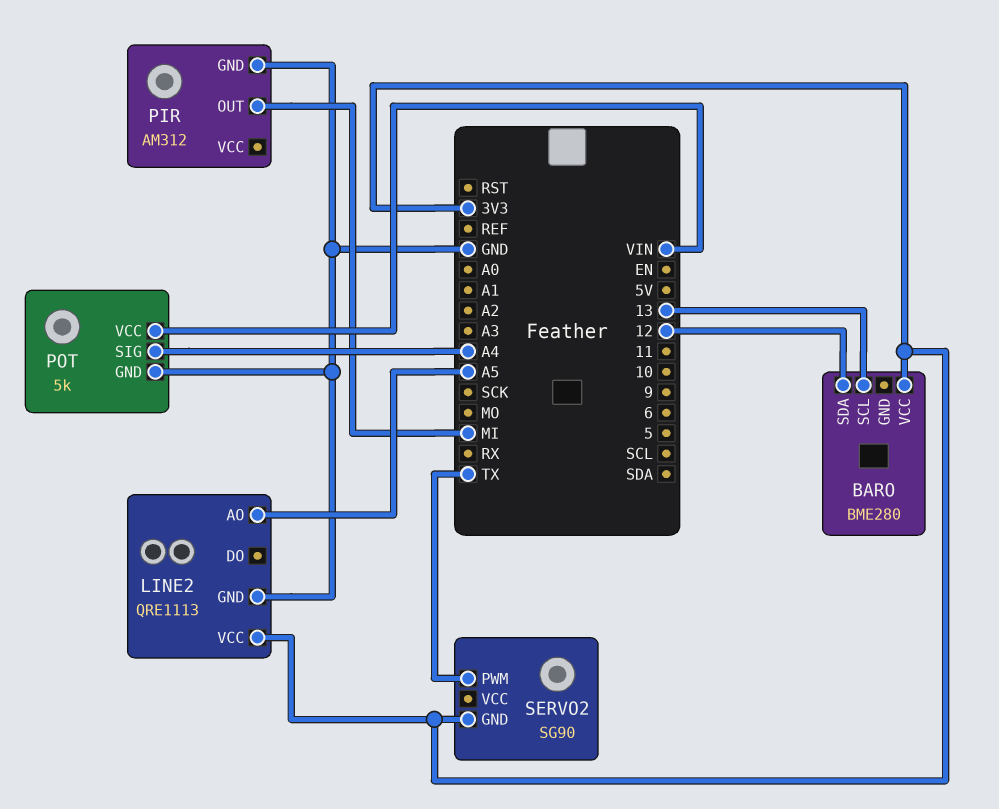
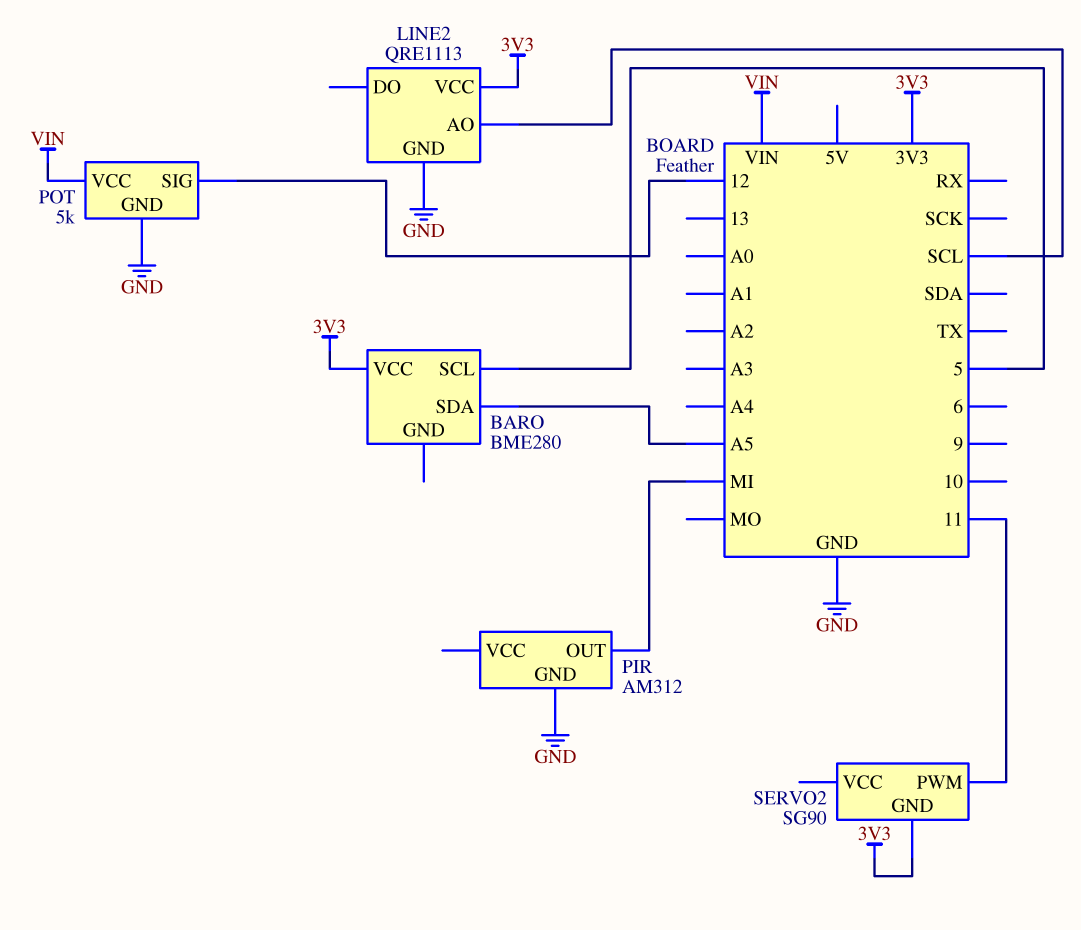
BARO pin SCL: 13 -> 5
BARO pin SDA: 12 -> A5
LINE2 pin AO: A5 -> SCL
POT pin SIG: A4 -> 12
SERVO2 pin PWM: TX -> 11

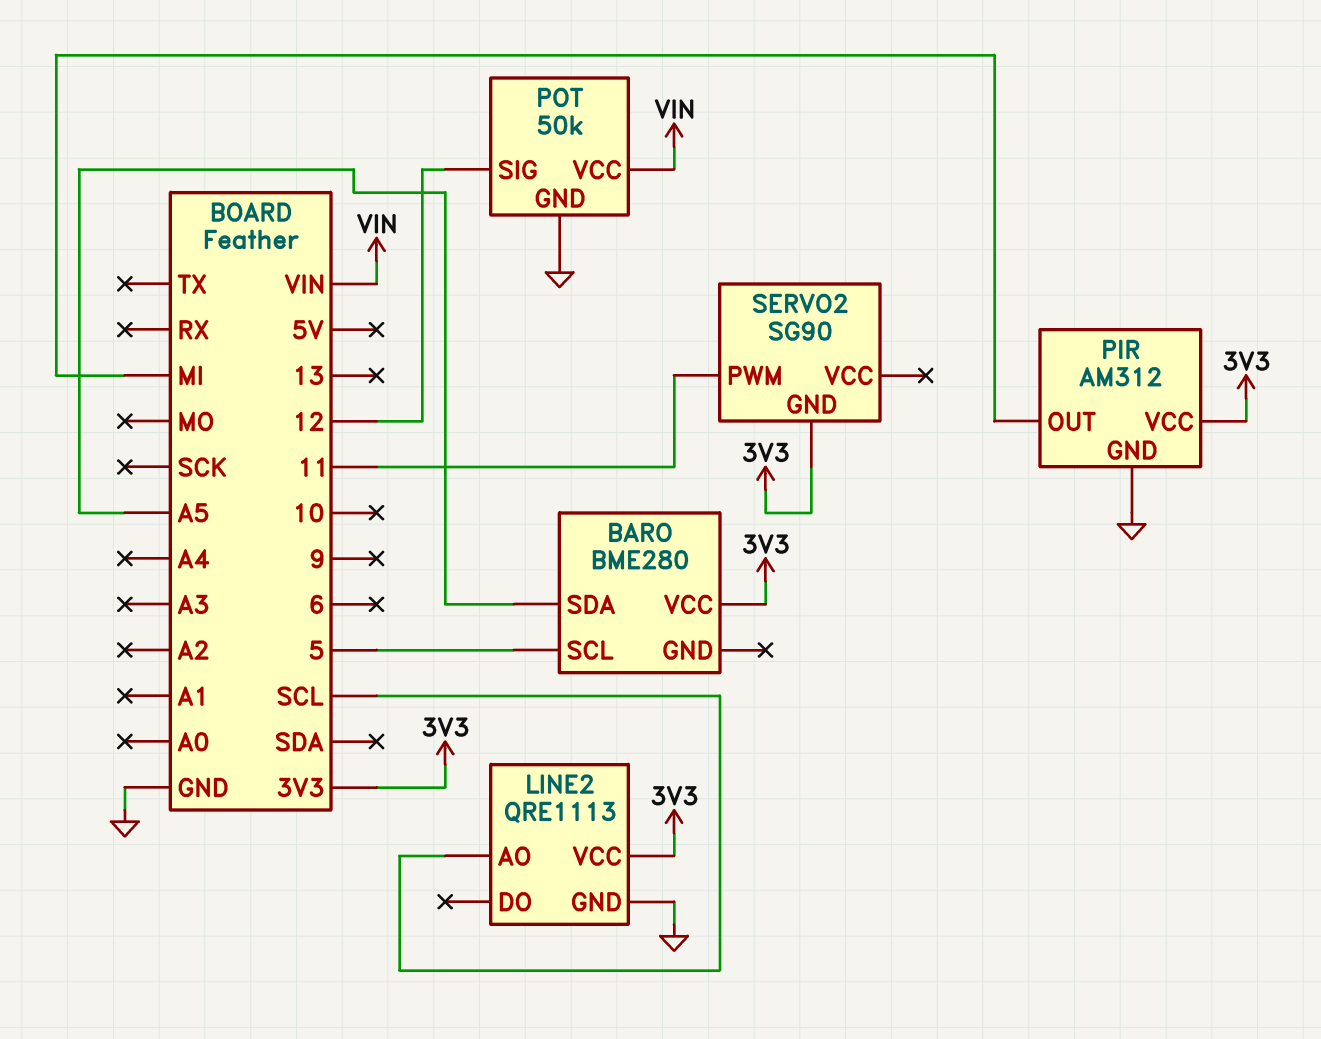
PIR pin VCC: none -> 3V3
POT: 5k -> 50k

